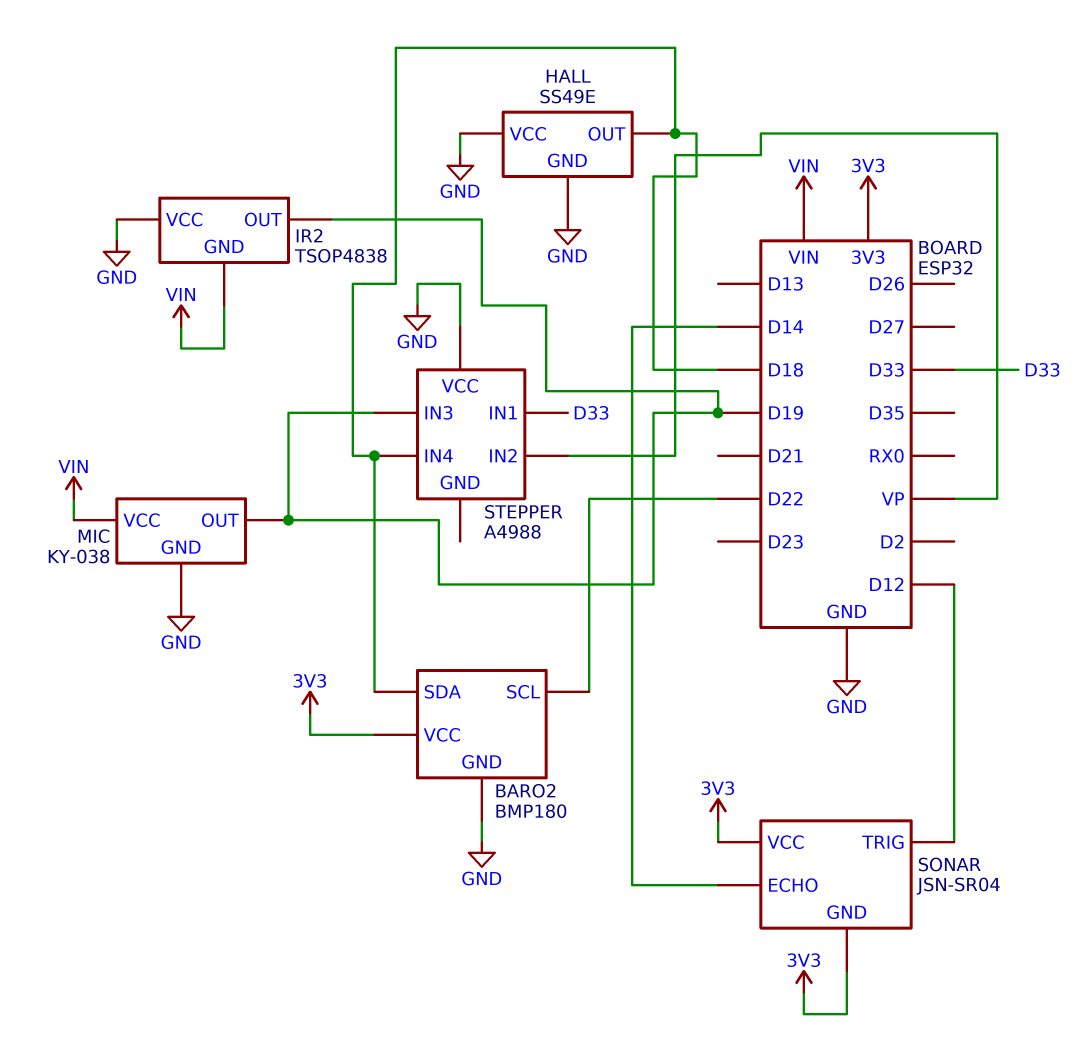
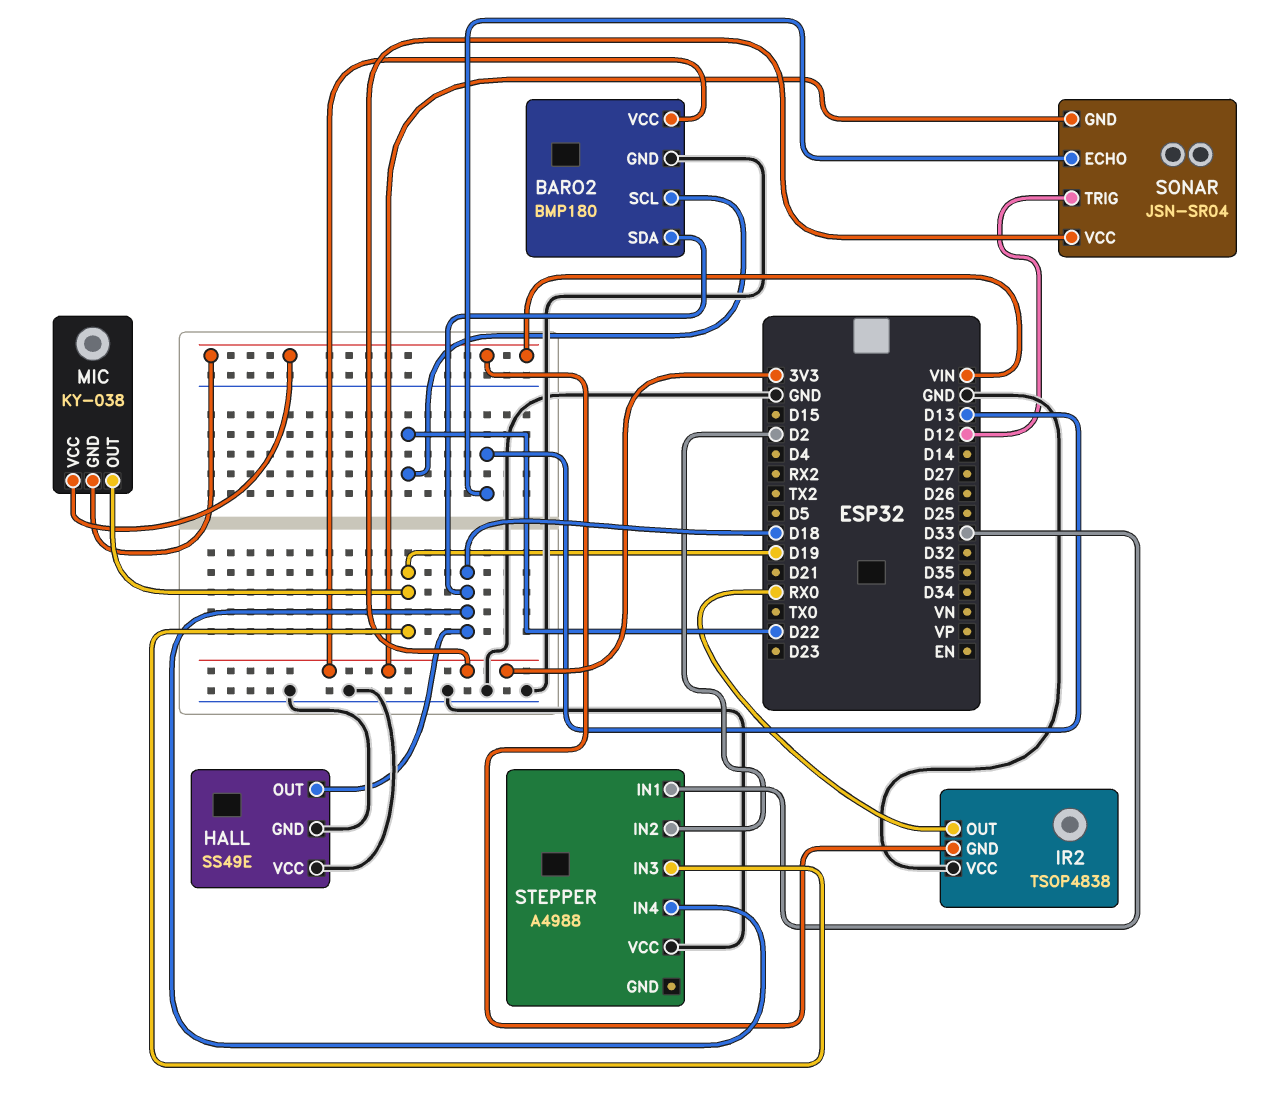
IR2 pin OUT: D19 -> RX0
MIC pin GND: GND -> VIN
SONAR pin ECHO: D14 -> D13
STEPPER pin IN2: VP -> D2

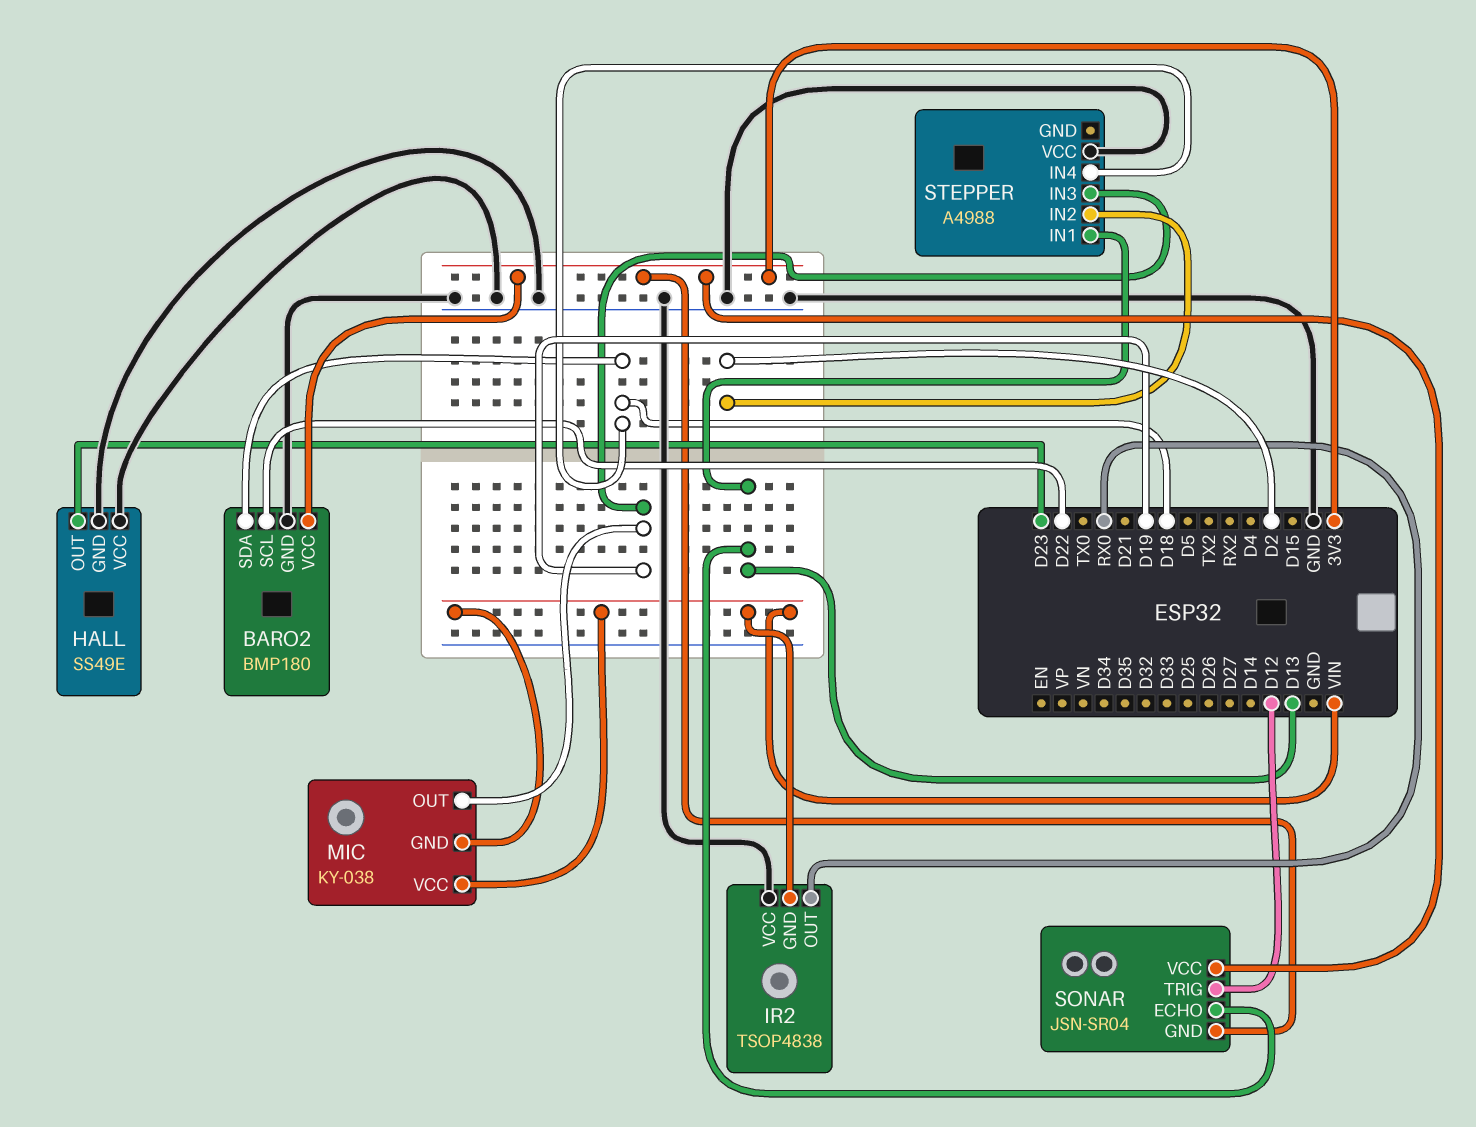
HALL pin OUT: D18 -> D23
STEPPER pin IN1: D33 -> D13

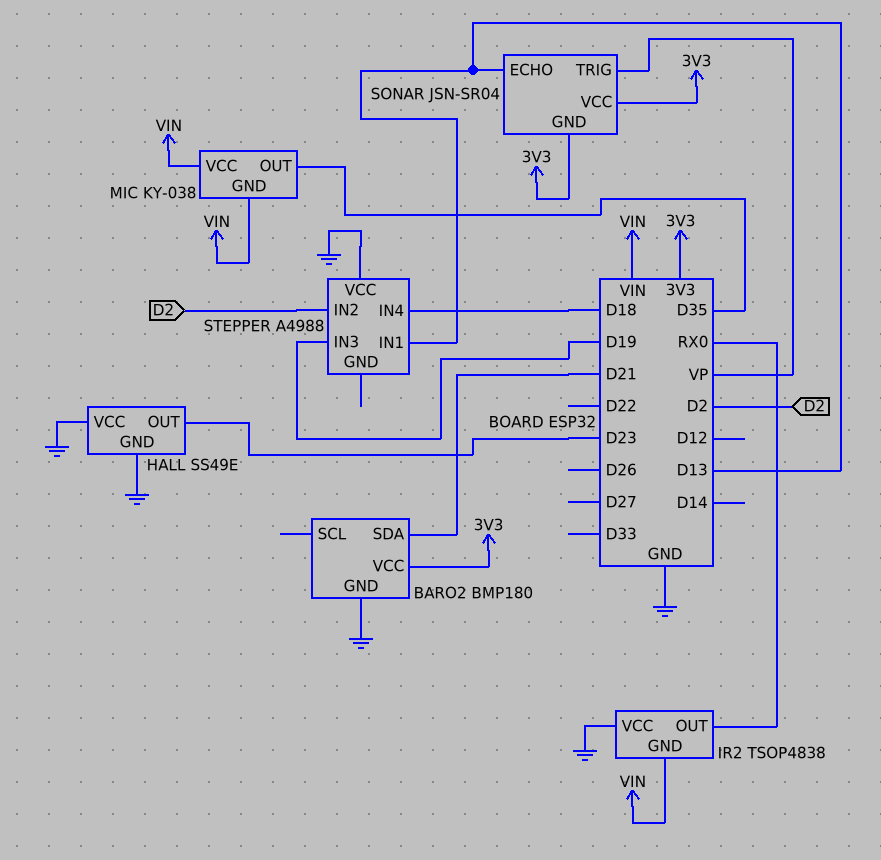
BARO2 pin SCL: D22 -> none
BARO2 pin SDA: D18 -> D21
MIC pin OUT: D19 -> D35
SONAR pin TRIG: D12 -> VP

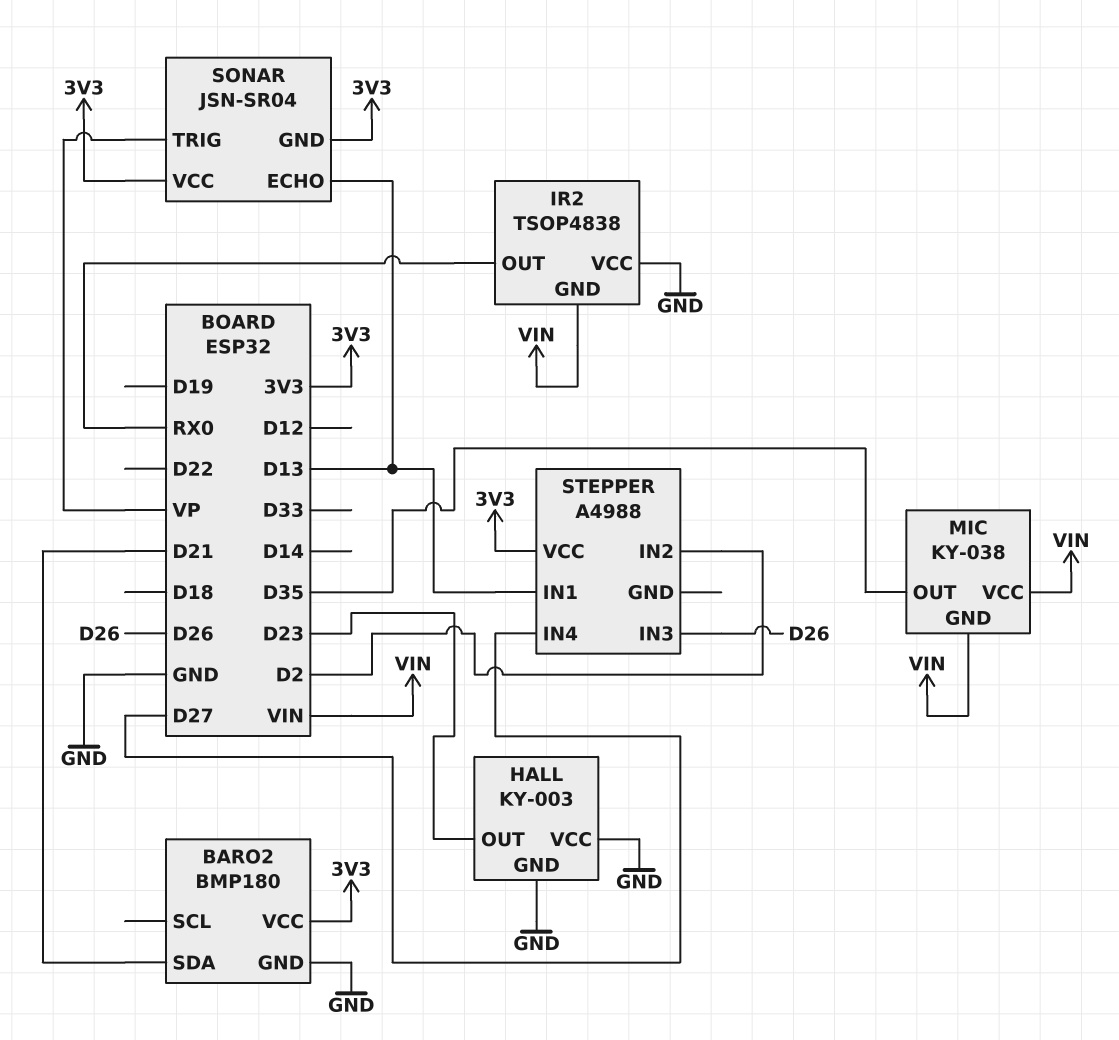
HALL: SS49E -> KY-003
STEPPER pin IN3: D19 -> D26
STEPPER pin IN4: D18 -> D27
STEPPER pin VCC: GND -> 3V3

